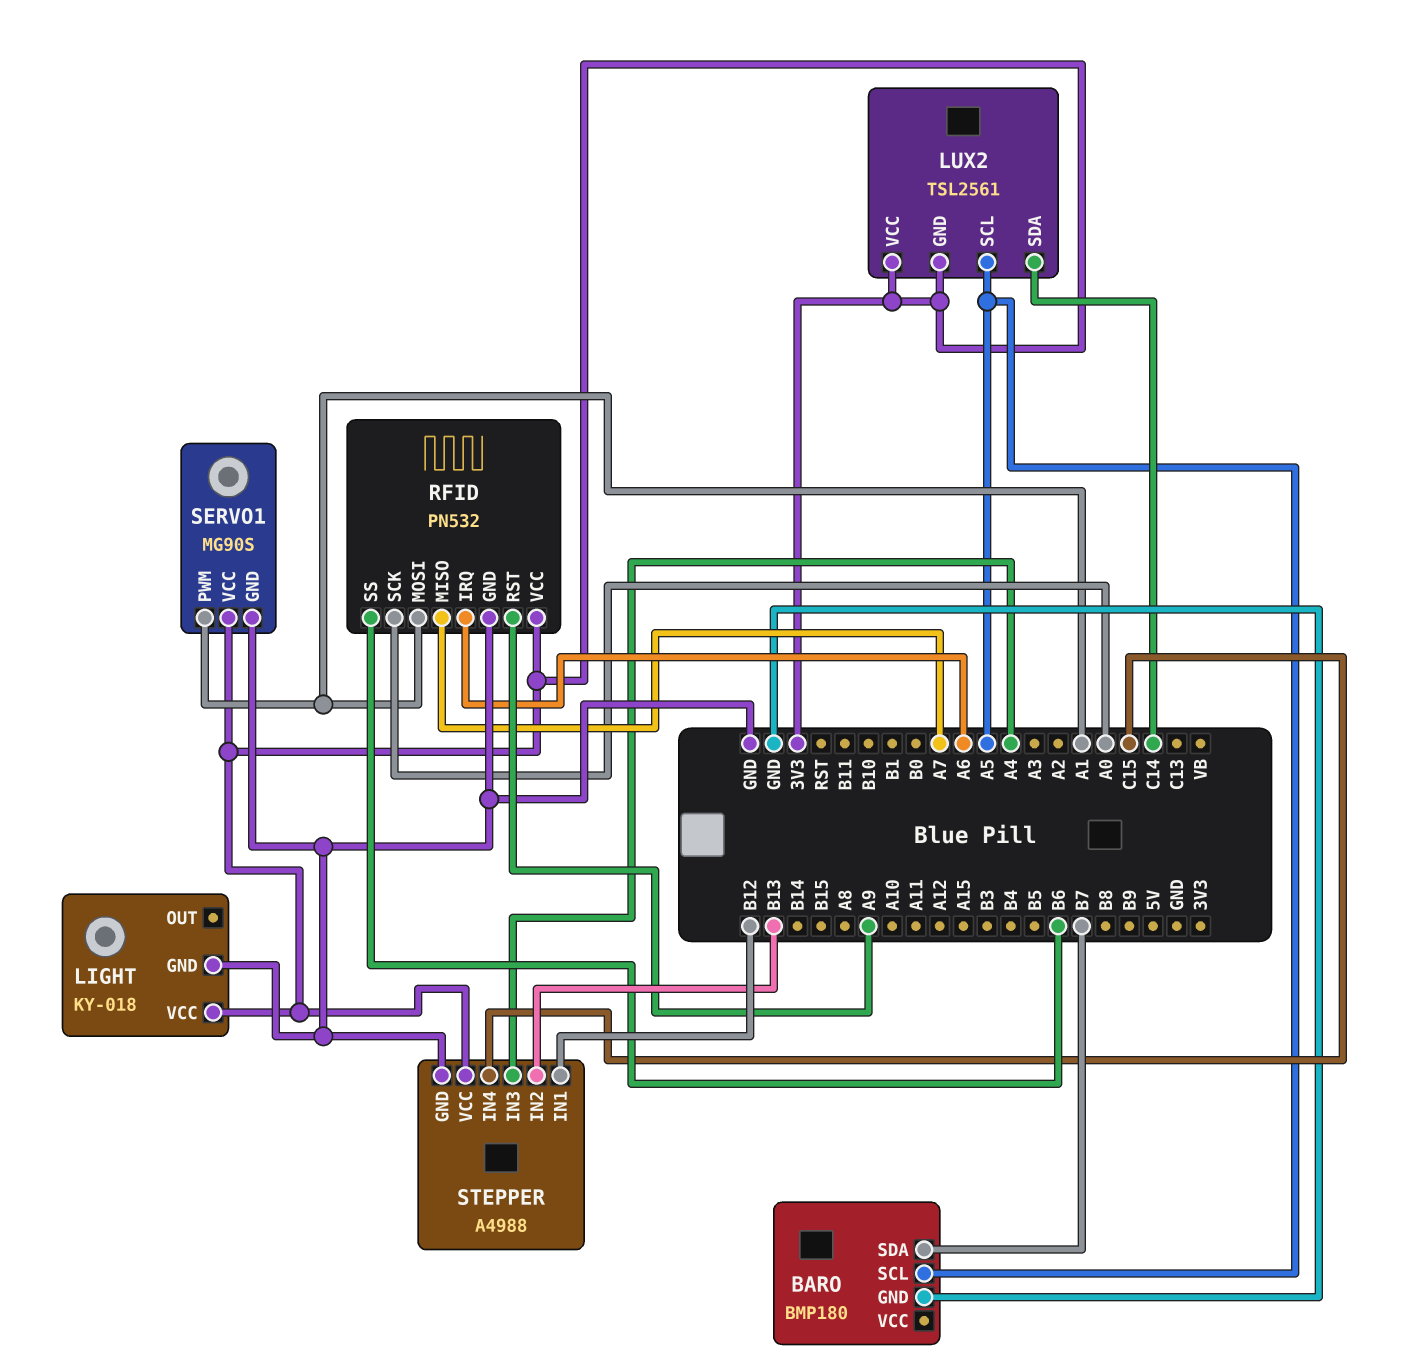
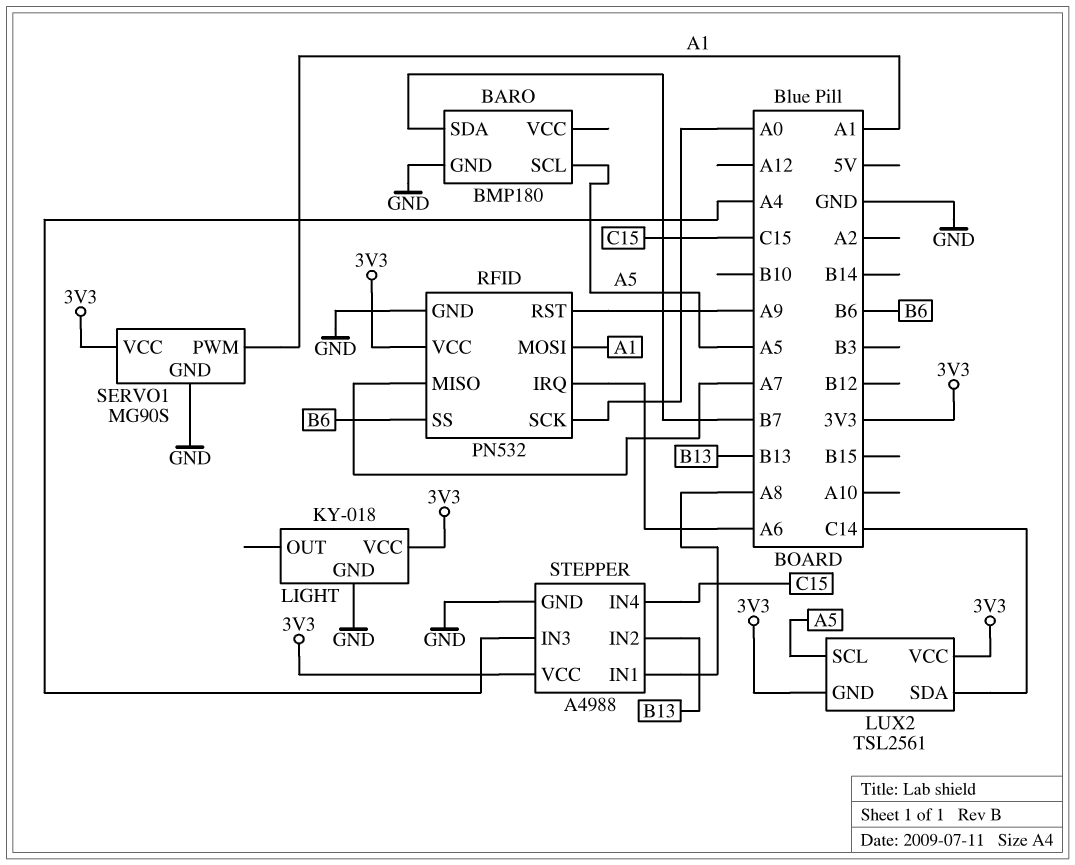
STEPPER pin IN1: B12 -> A8

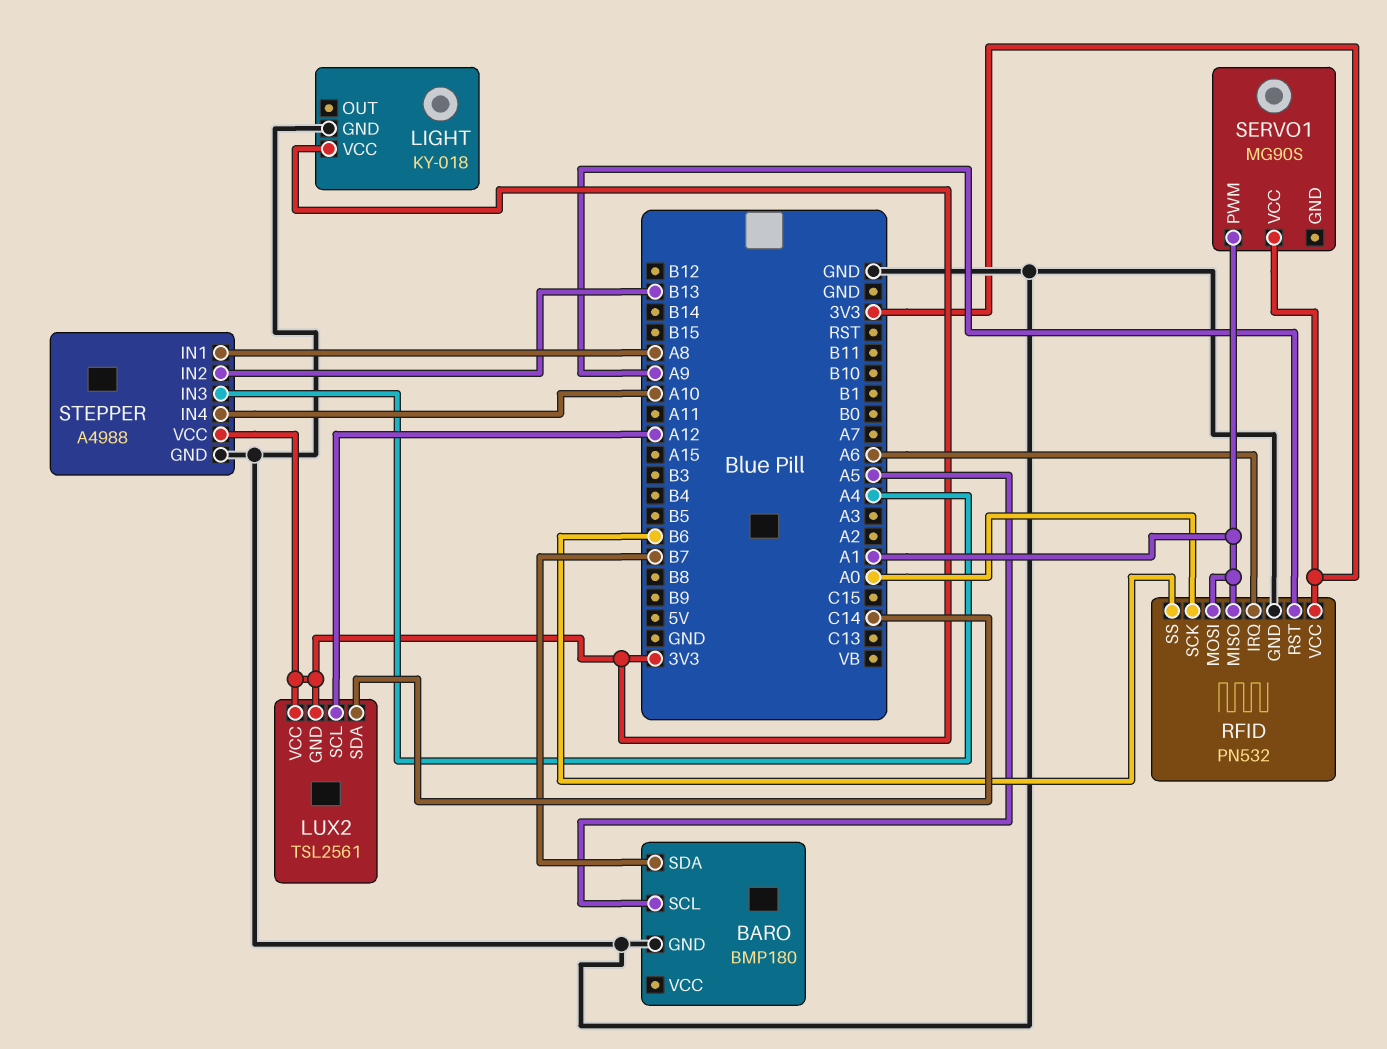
LUX2 pin SCL: A5 -> A12
RFID pin MISO: A7 -> A1
SERVO1 pin GND: GND -> none
STEPPER pin IN4: C15 -> A10

